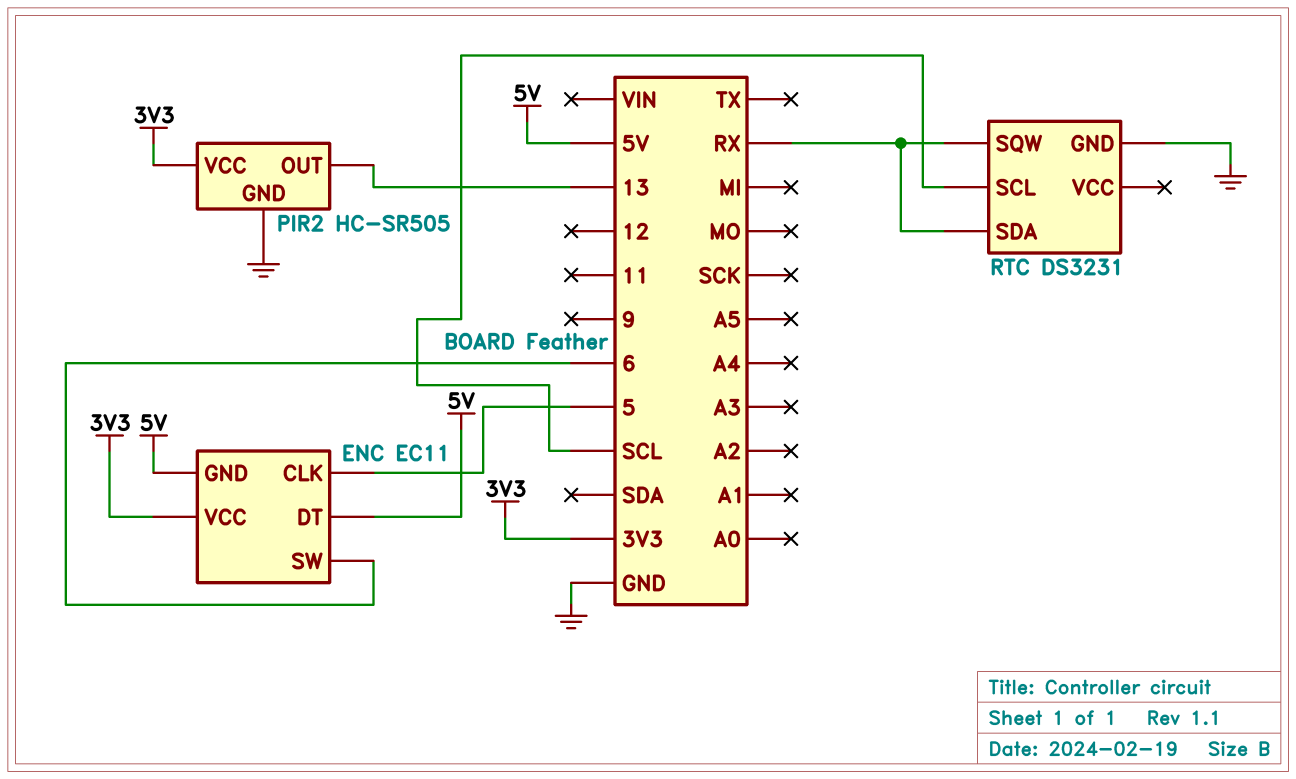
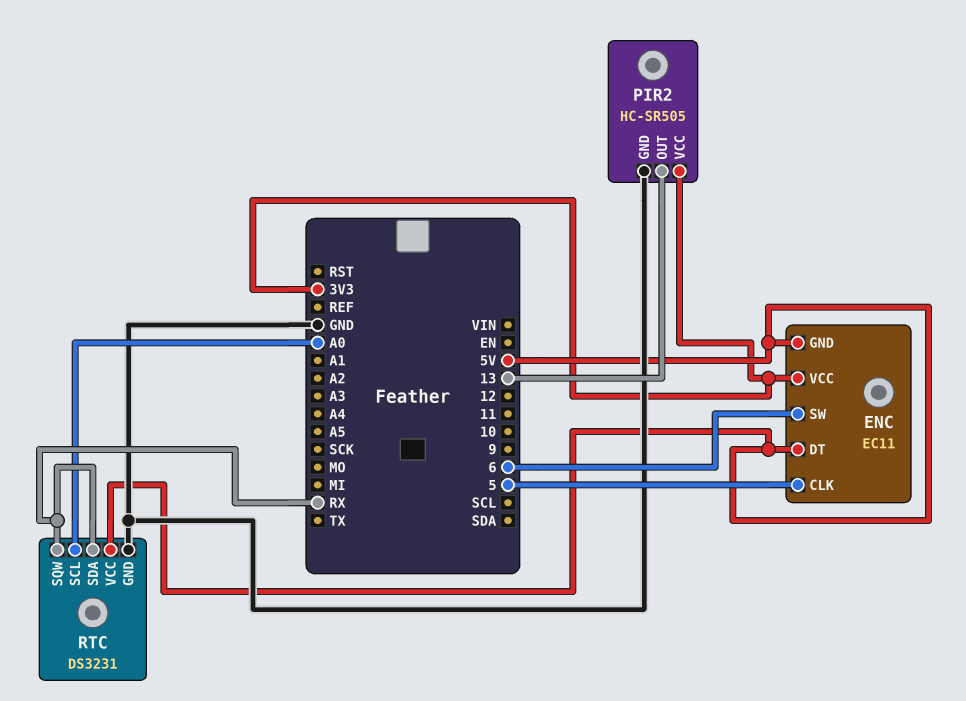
RTC pin SCL: SCL -> A0
RTC pin VCC: none -> 5V

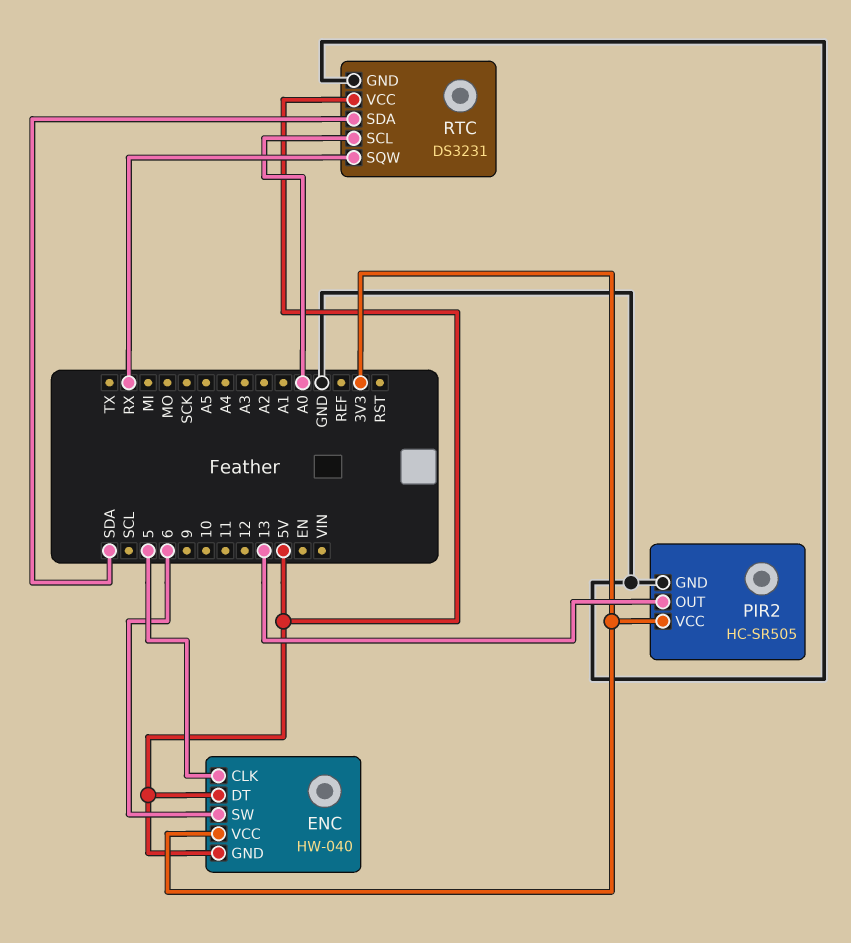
ENC: EC11 -> HW-040
RTC pin SDA: RX -> SDA

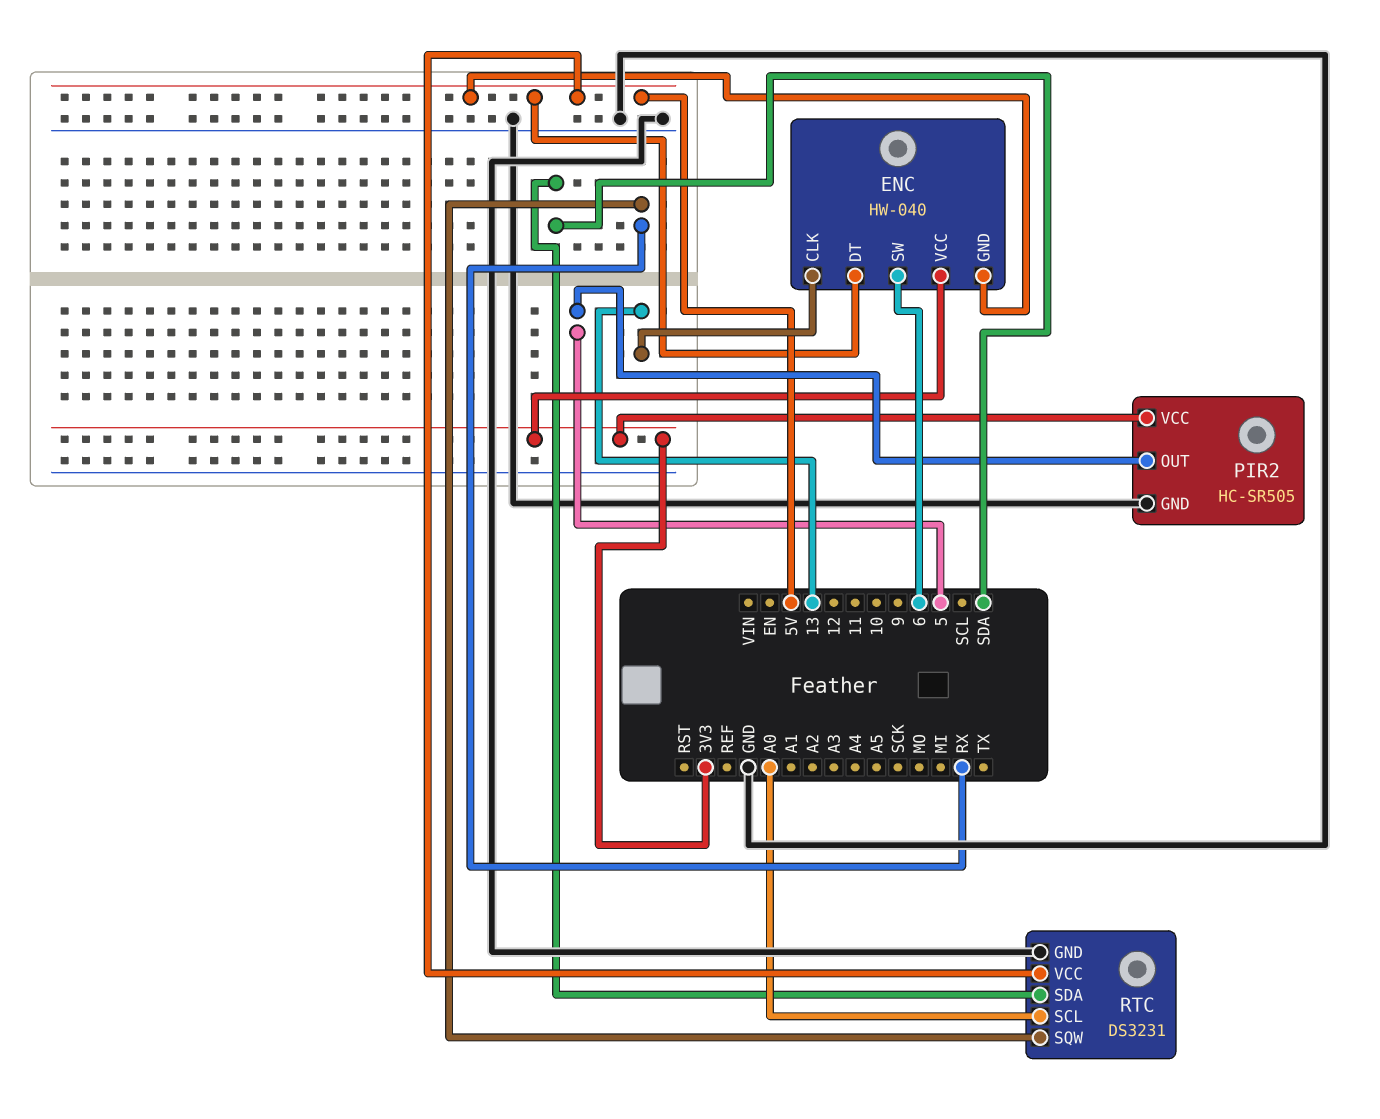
ENC pin CLK: 5 -> 13
PIR2 pin OUT: 13 -> 5

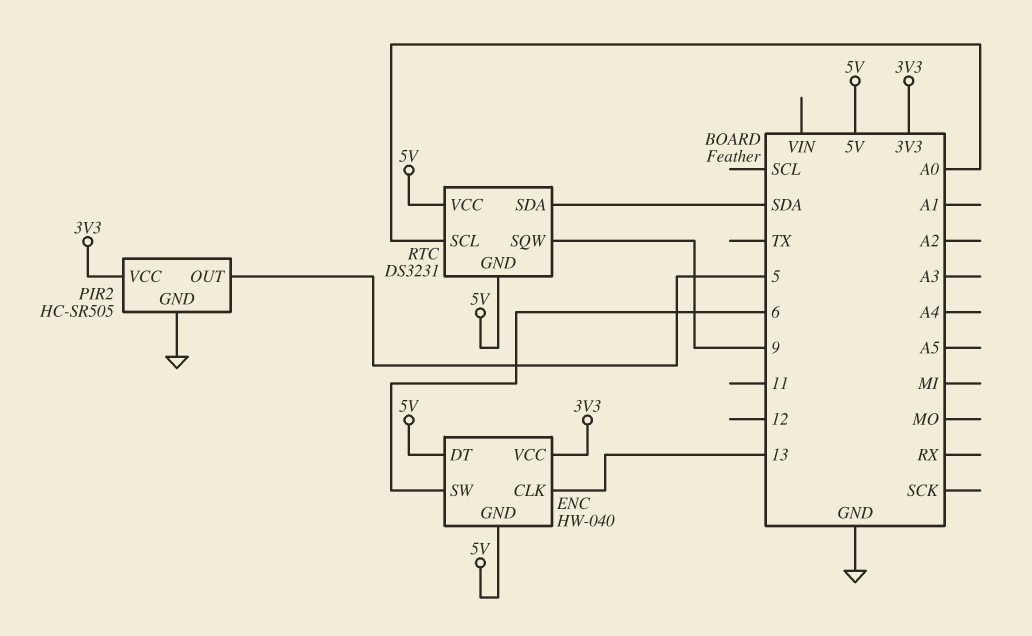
RTC pin GND: GND -> 5V
RTC pin SQW: RX -> 9

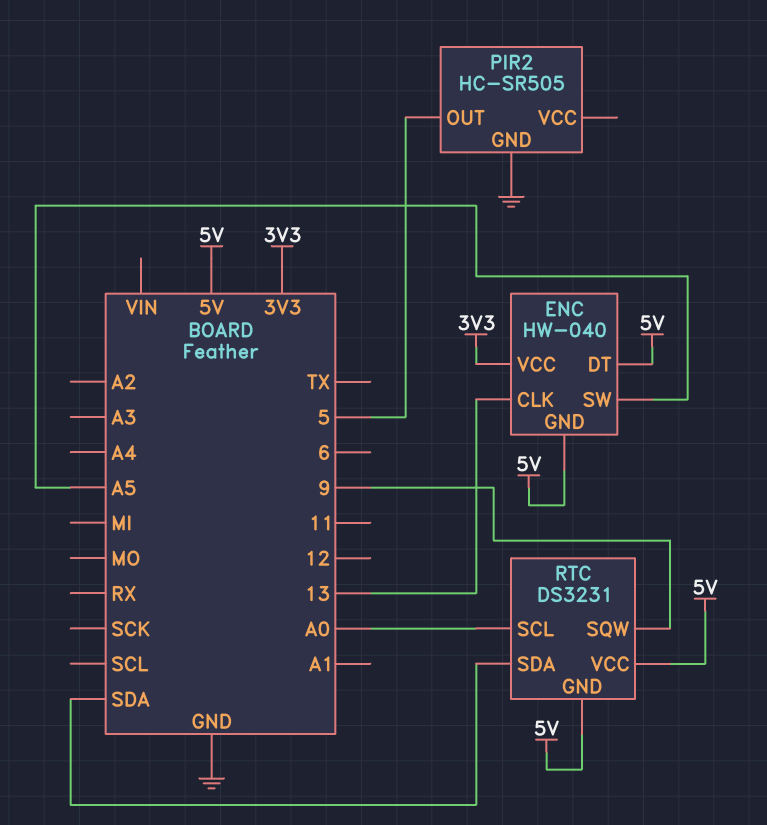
ENC pin SW: 6 -> A5
PIR2 pin VCC: 3V3 -> none

